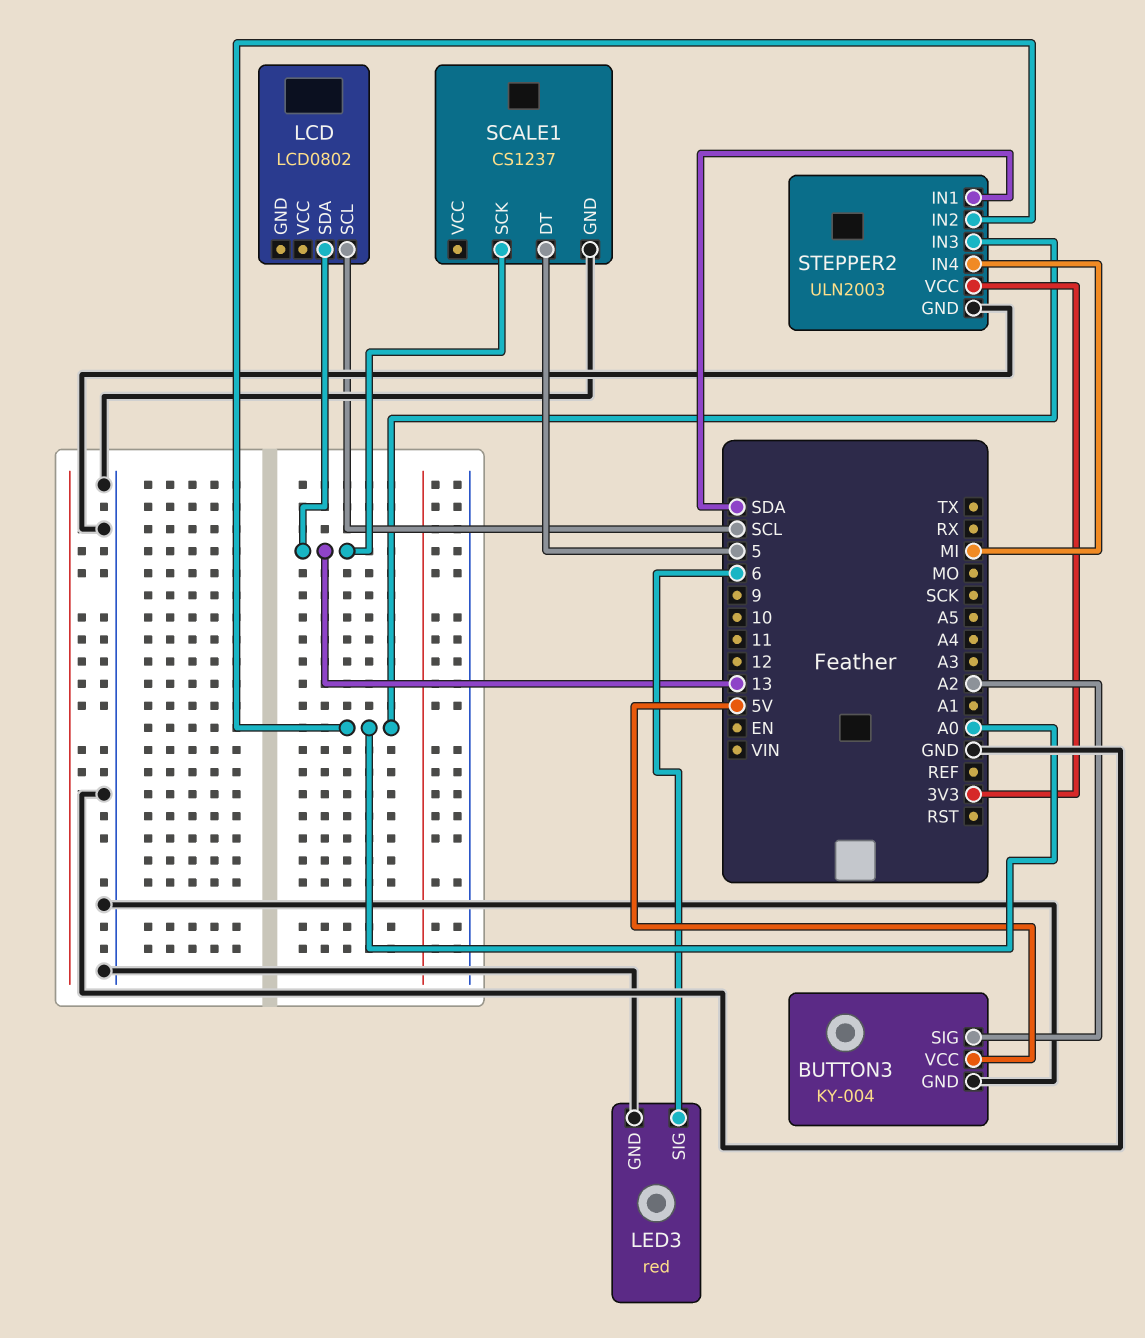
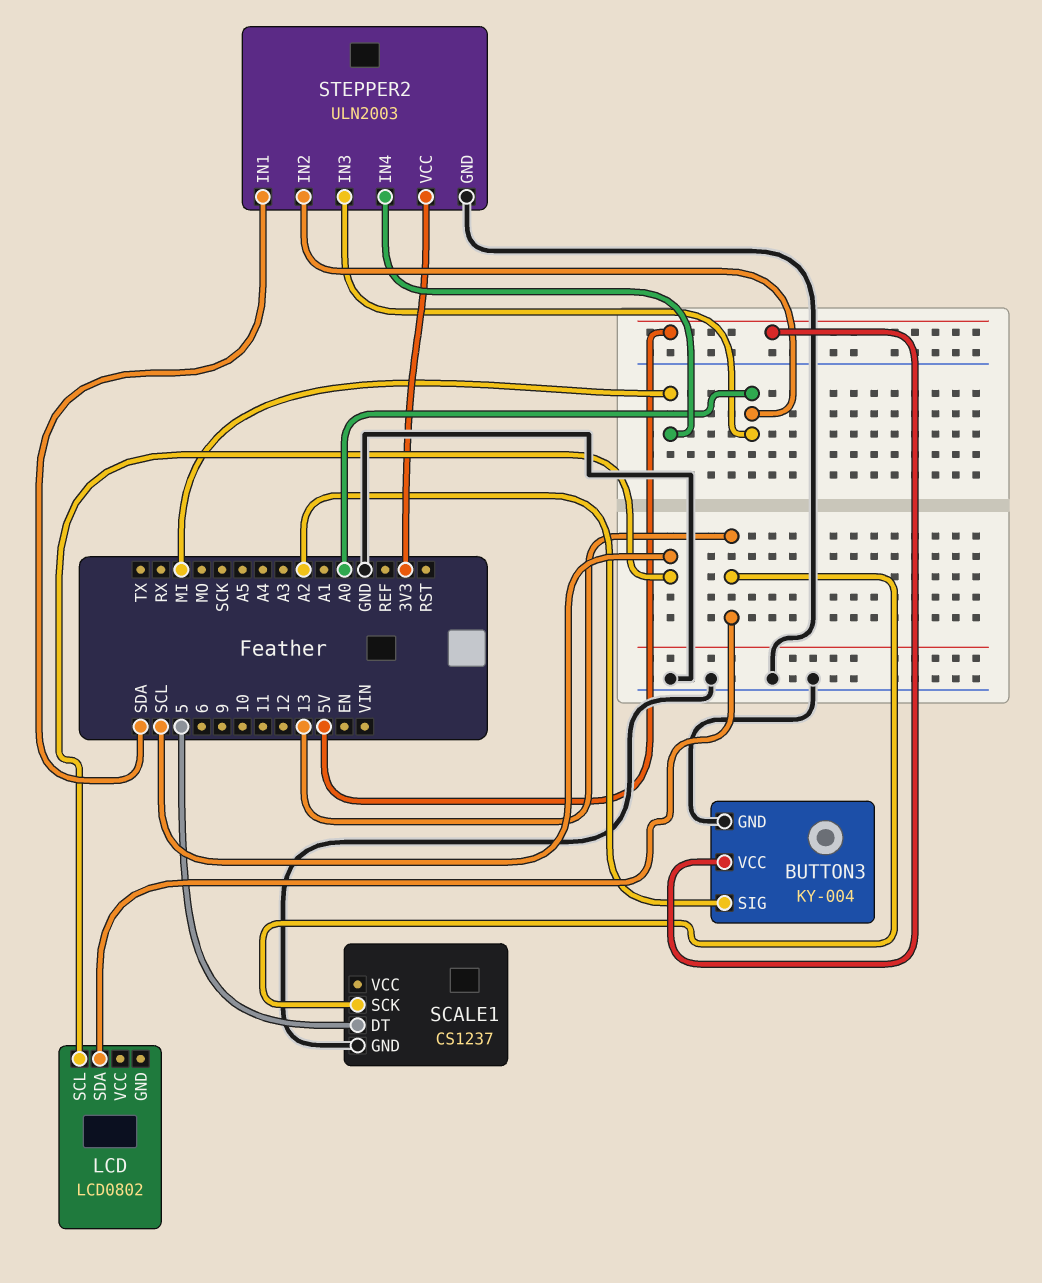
LED3: red -> none
LED3 pin GND: GND -> none
LED3 pin SIG: 6 -> none

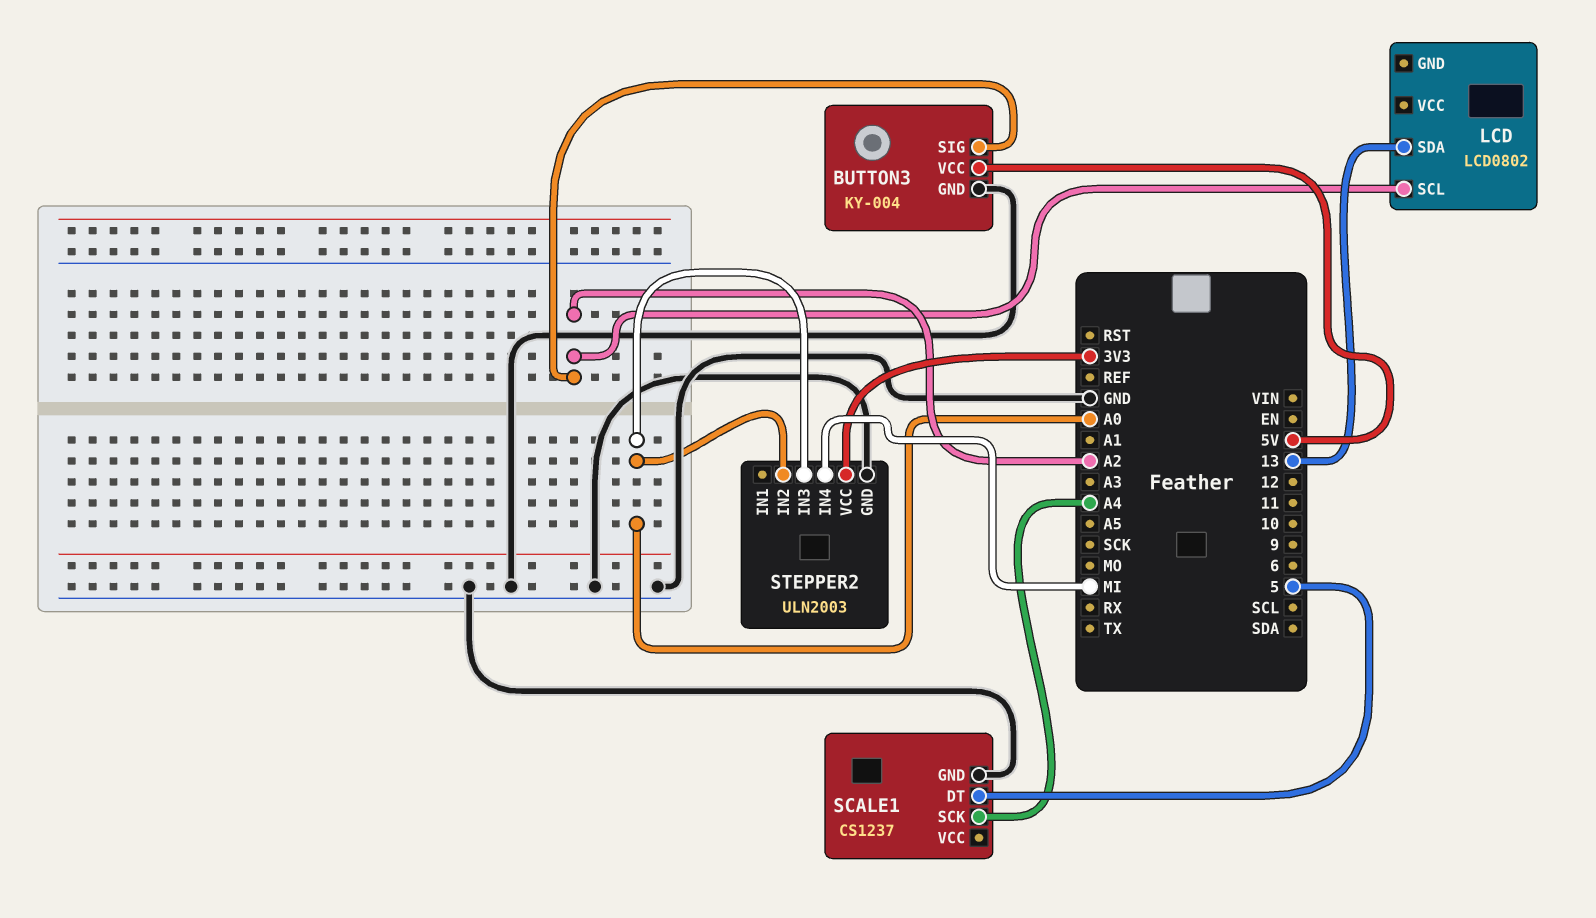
LCD pin SCL: SCL -> A2
SCALE1 pin SCK: 13 -> A4
STEPPER2 pin IN1: SDA -> none

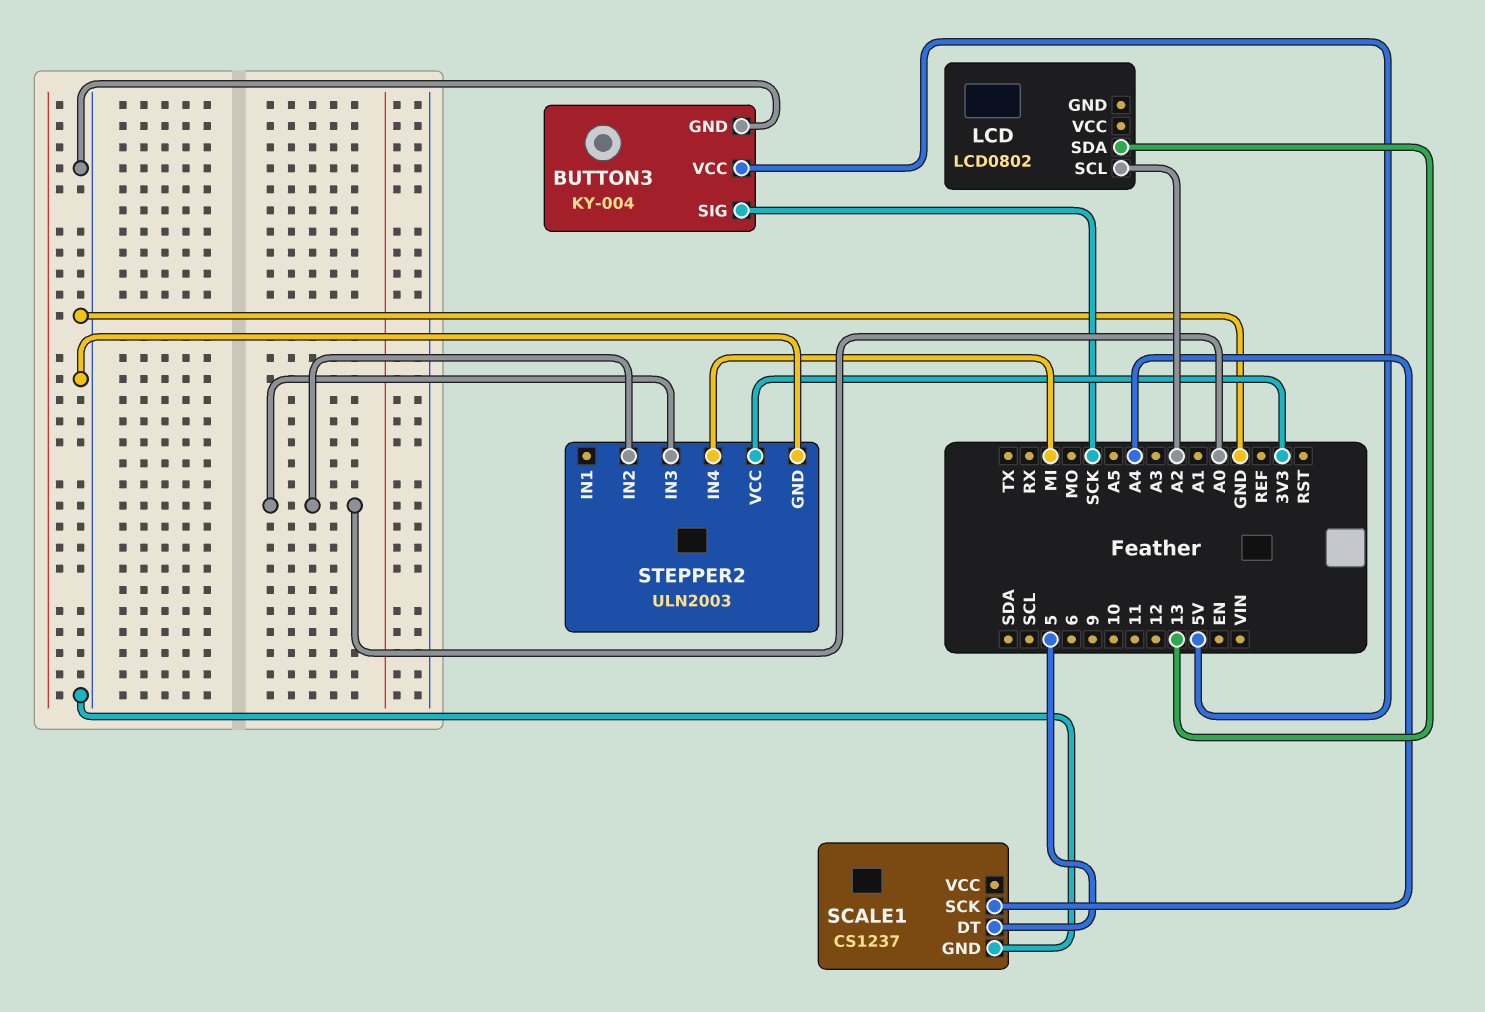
BUTTON3 pin SIG: A2 -> SCK

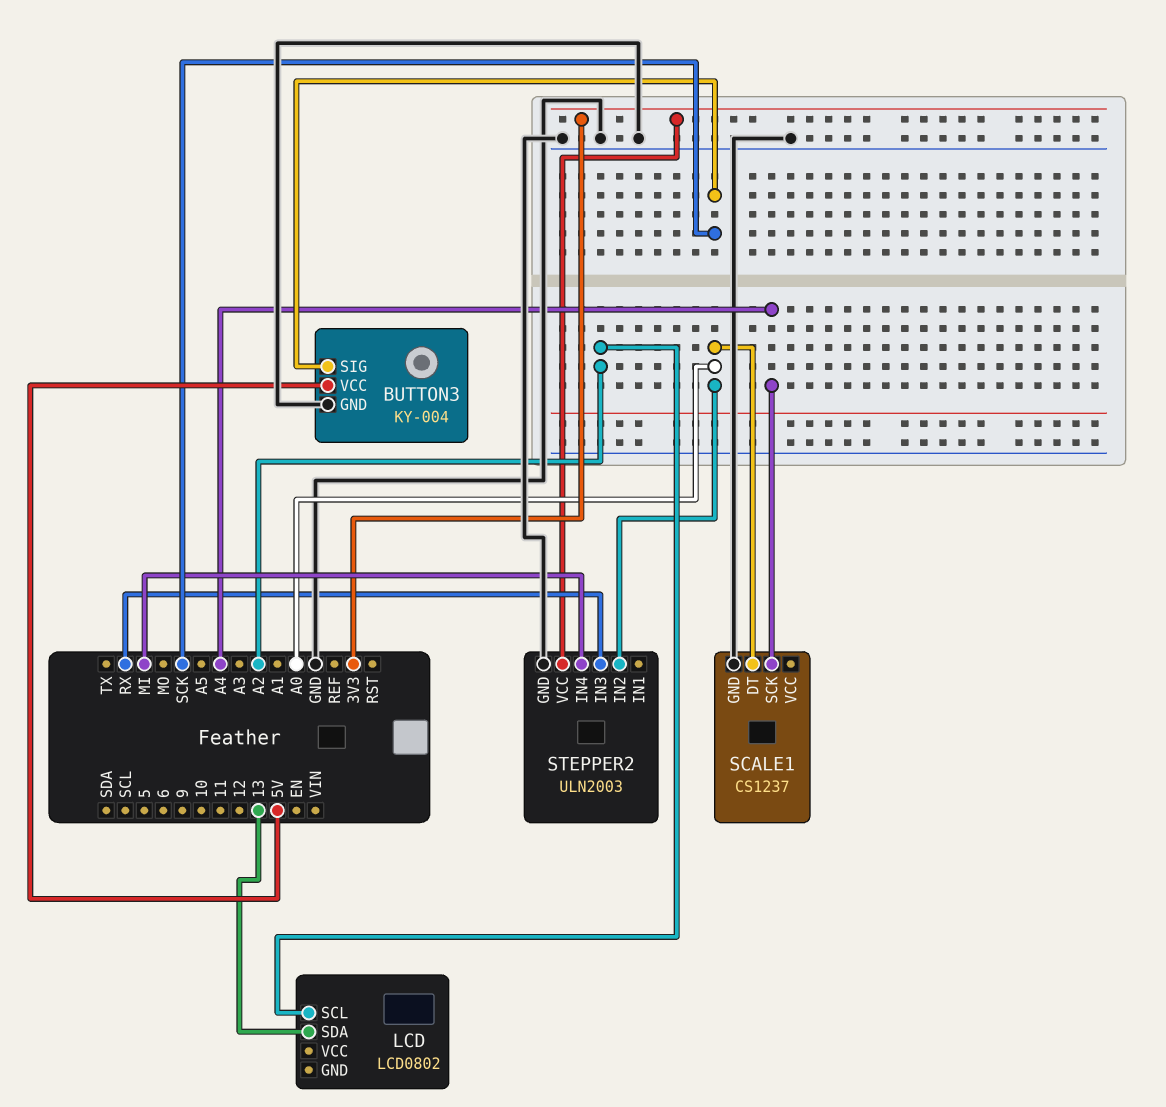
SCALE1 pin DT: 5 -> A0
STEPPER2 pin IN3: A0 -> RX

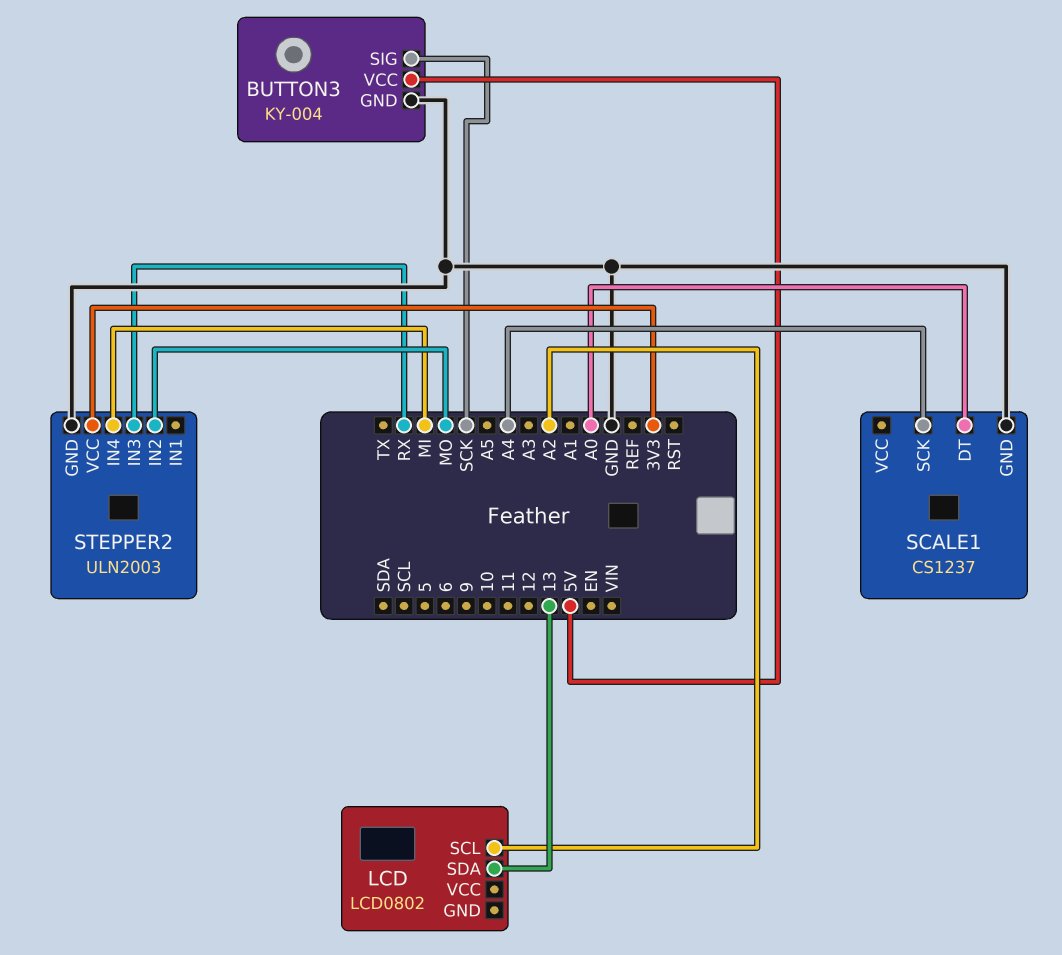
STEPPER2 pin IN2: A0 -> MO

